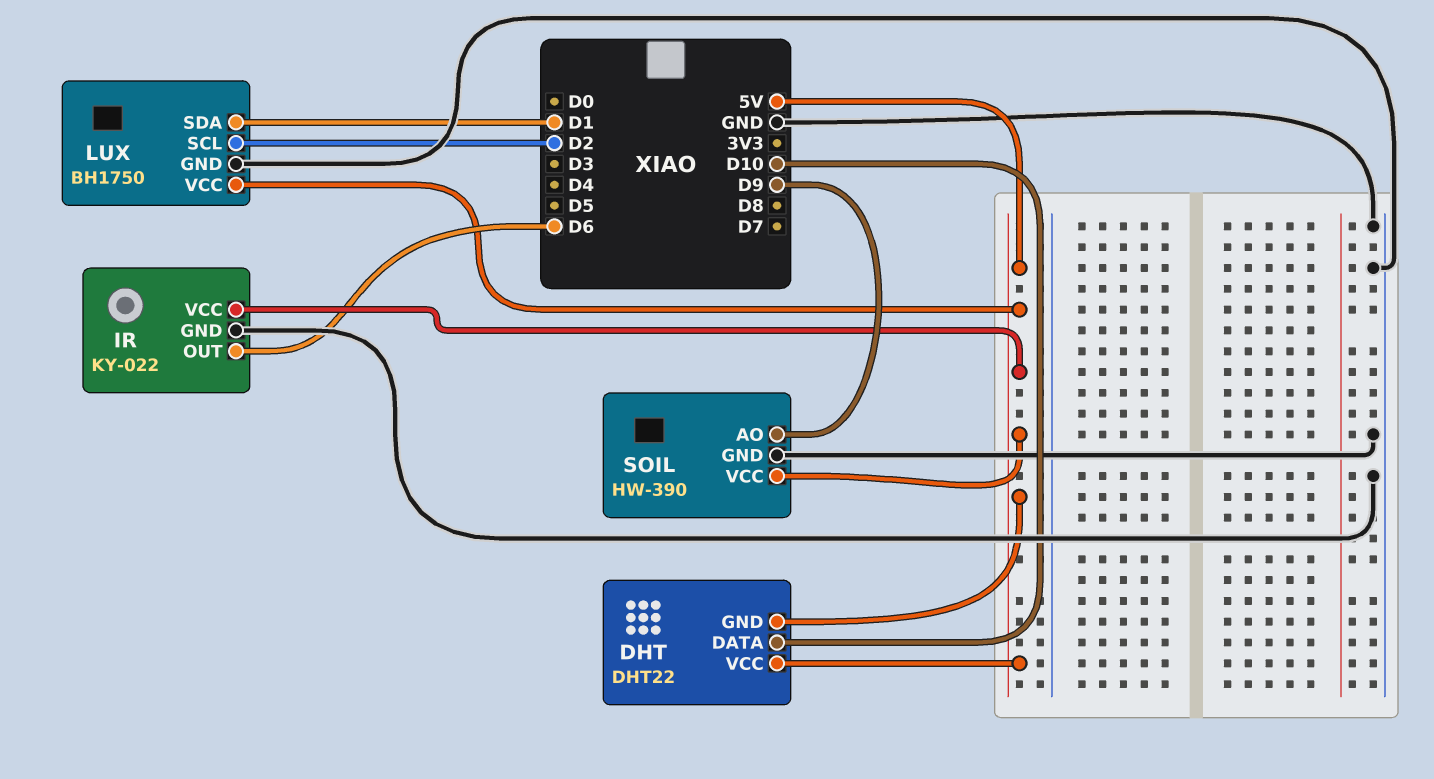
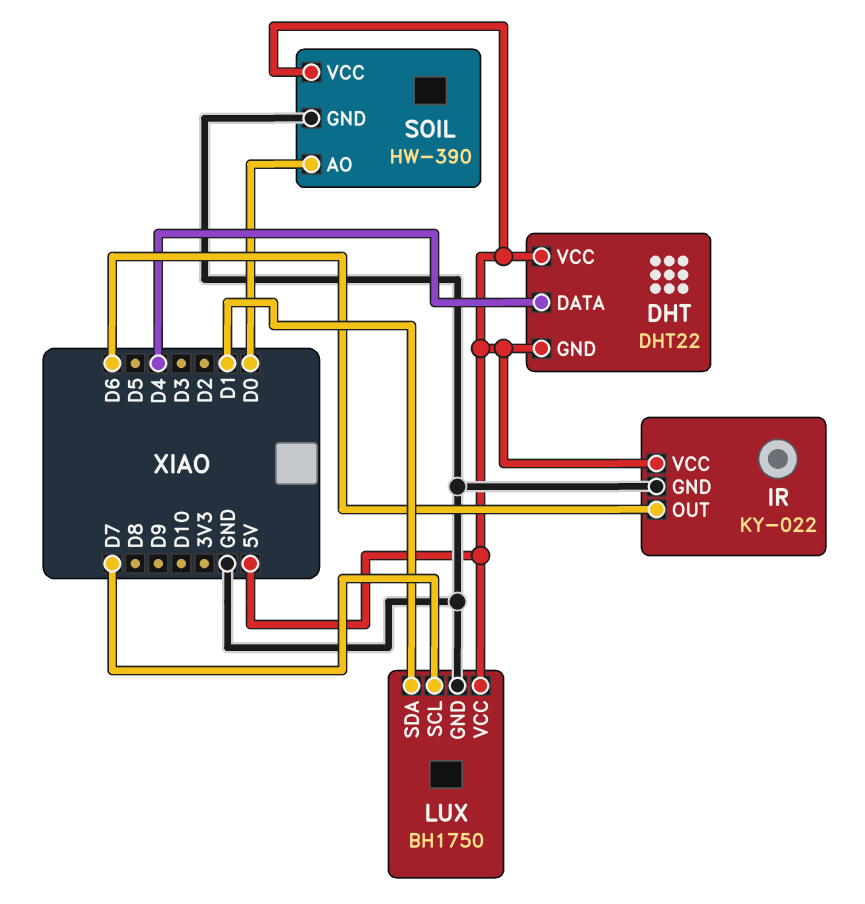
DHT pin DATA: D10 -> D4
LUX pin SCL: D2 -> D7
SOIL pin AO: D9 -> D0

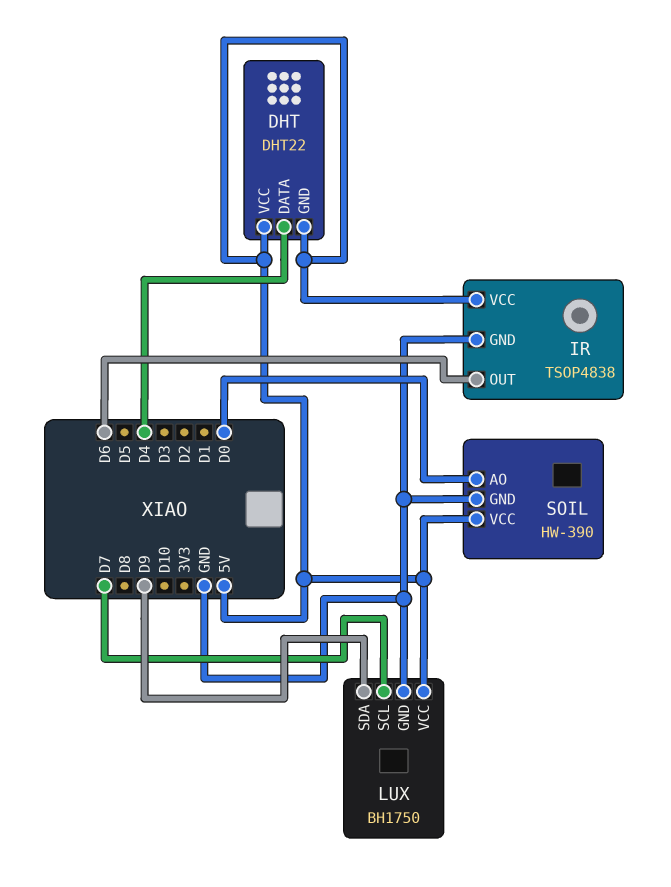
IR: KY-022 -> TSOP4838
LUX pin SDA: D1 -> D9

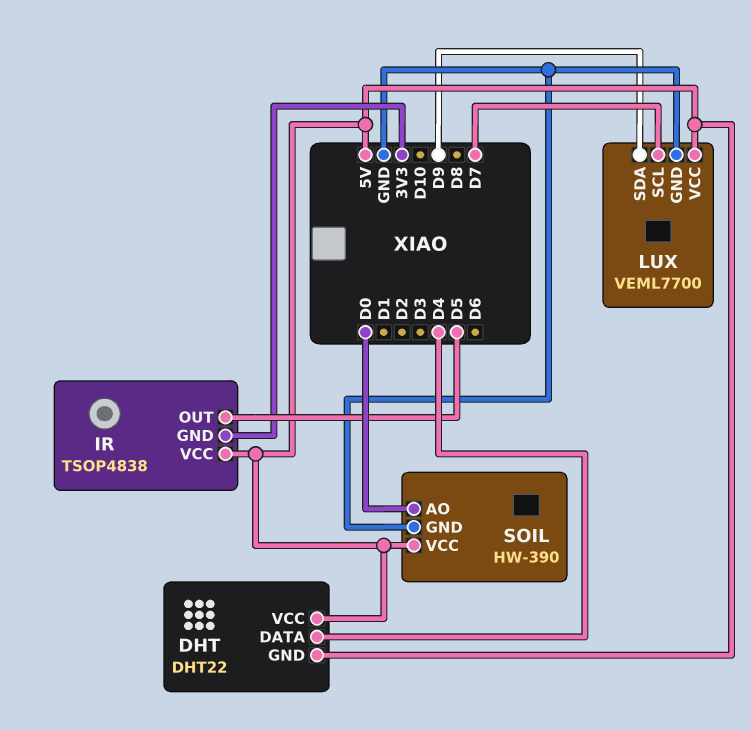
IR pin GND: GND -> 3V3
IR pin OUT: D6 -> D5
LUX: BH1750 -> VEML7700

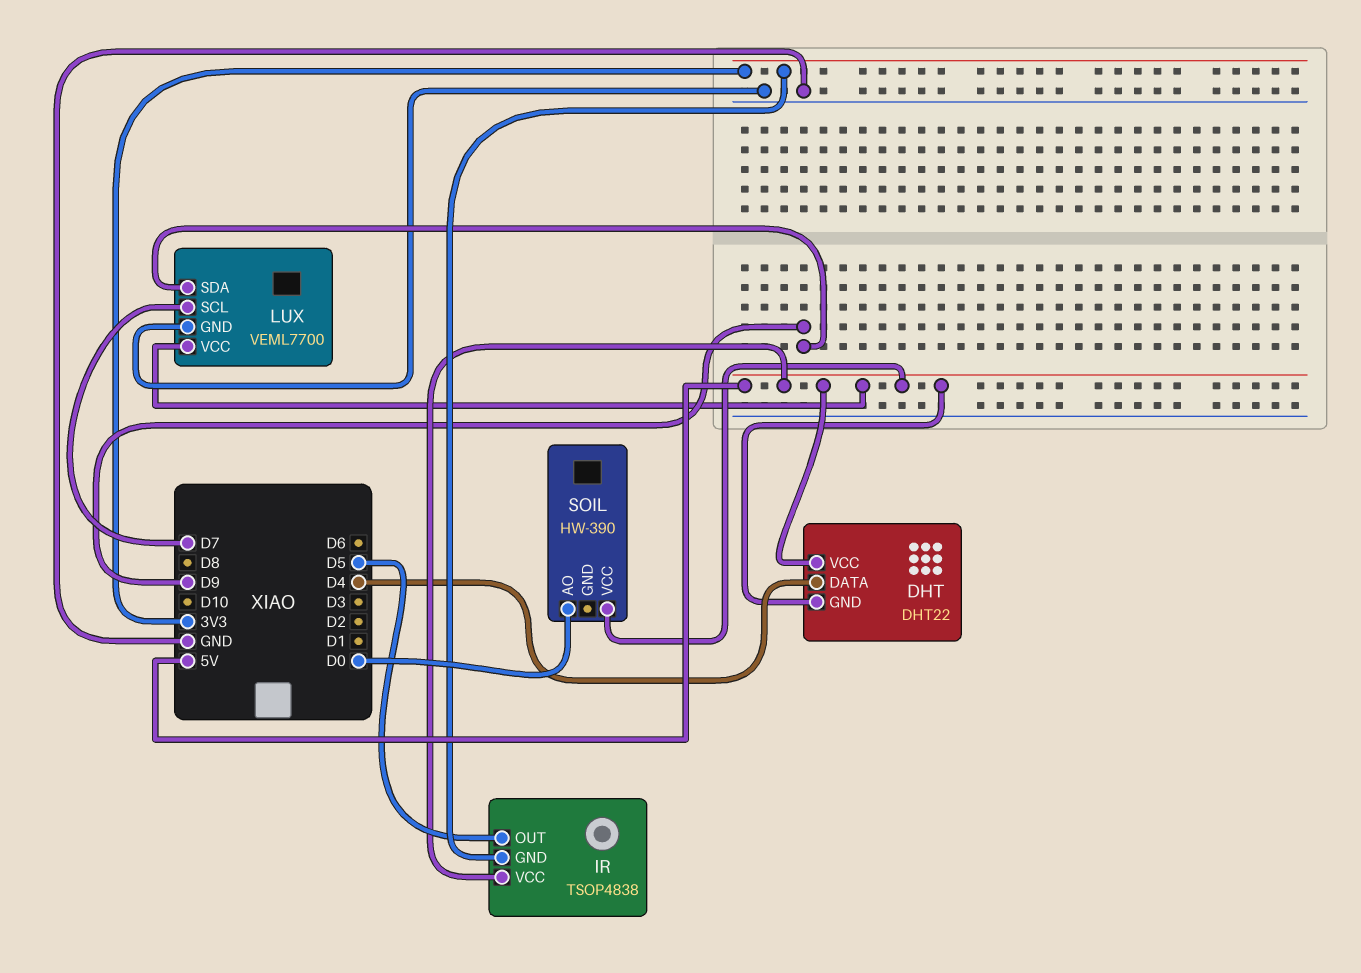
SOIL pin GND: GND -> none

